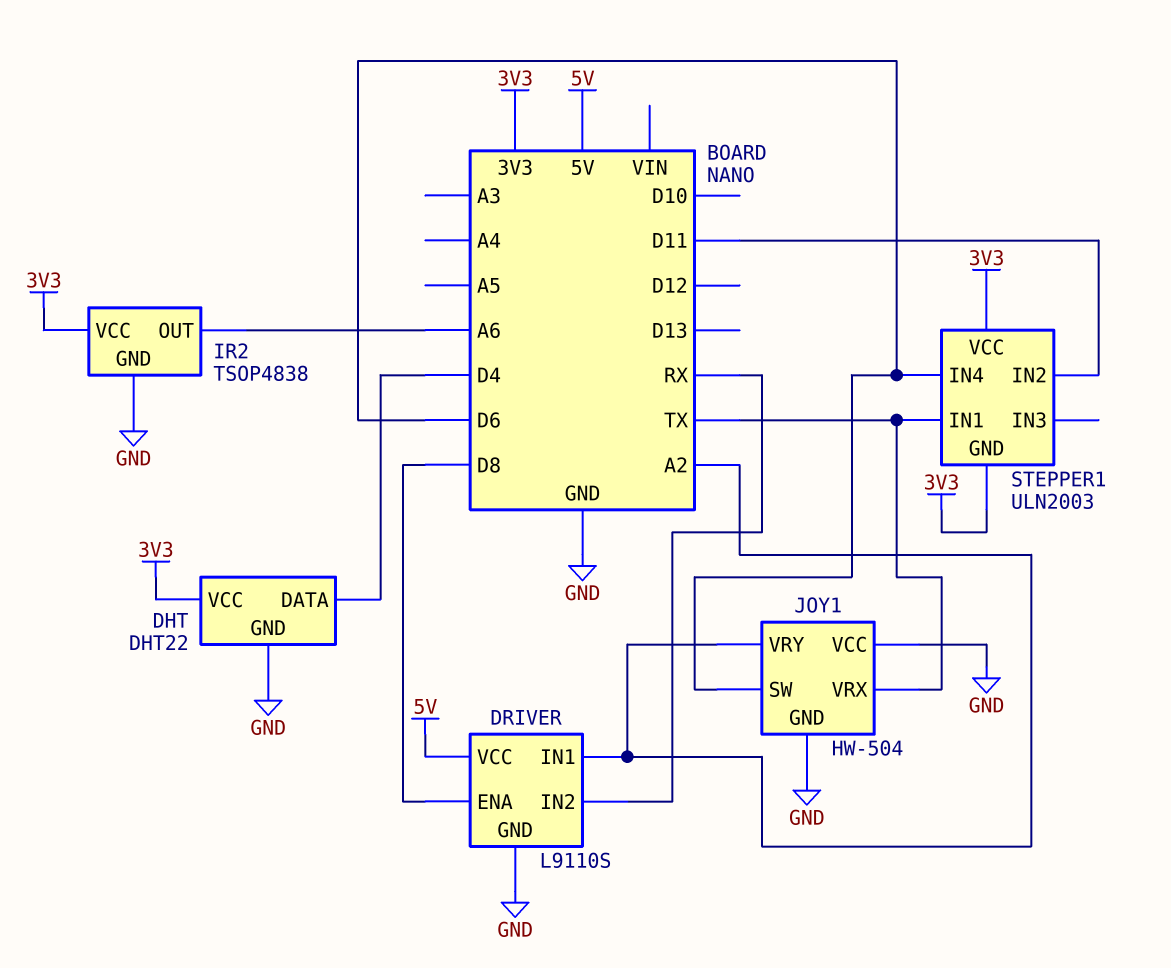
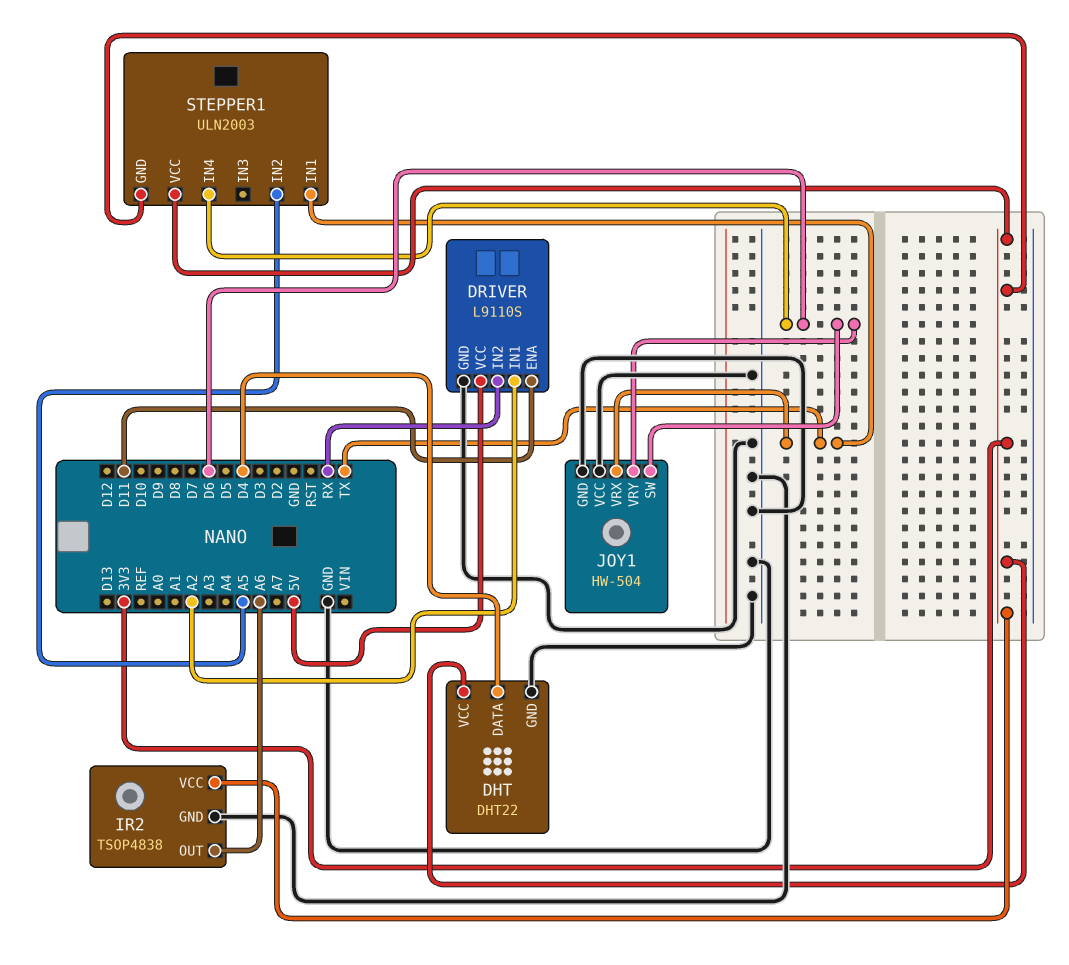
DRIVER pin ENA: D8 -> D11
JOY1 pin VRY: A2 -> D6
STEPPER1 pin IN2: D11 -> A5

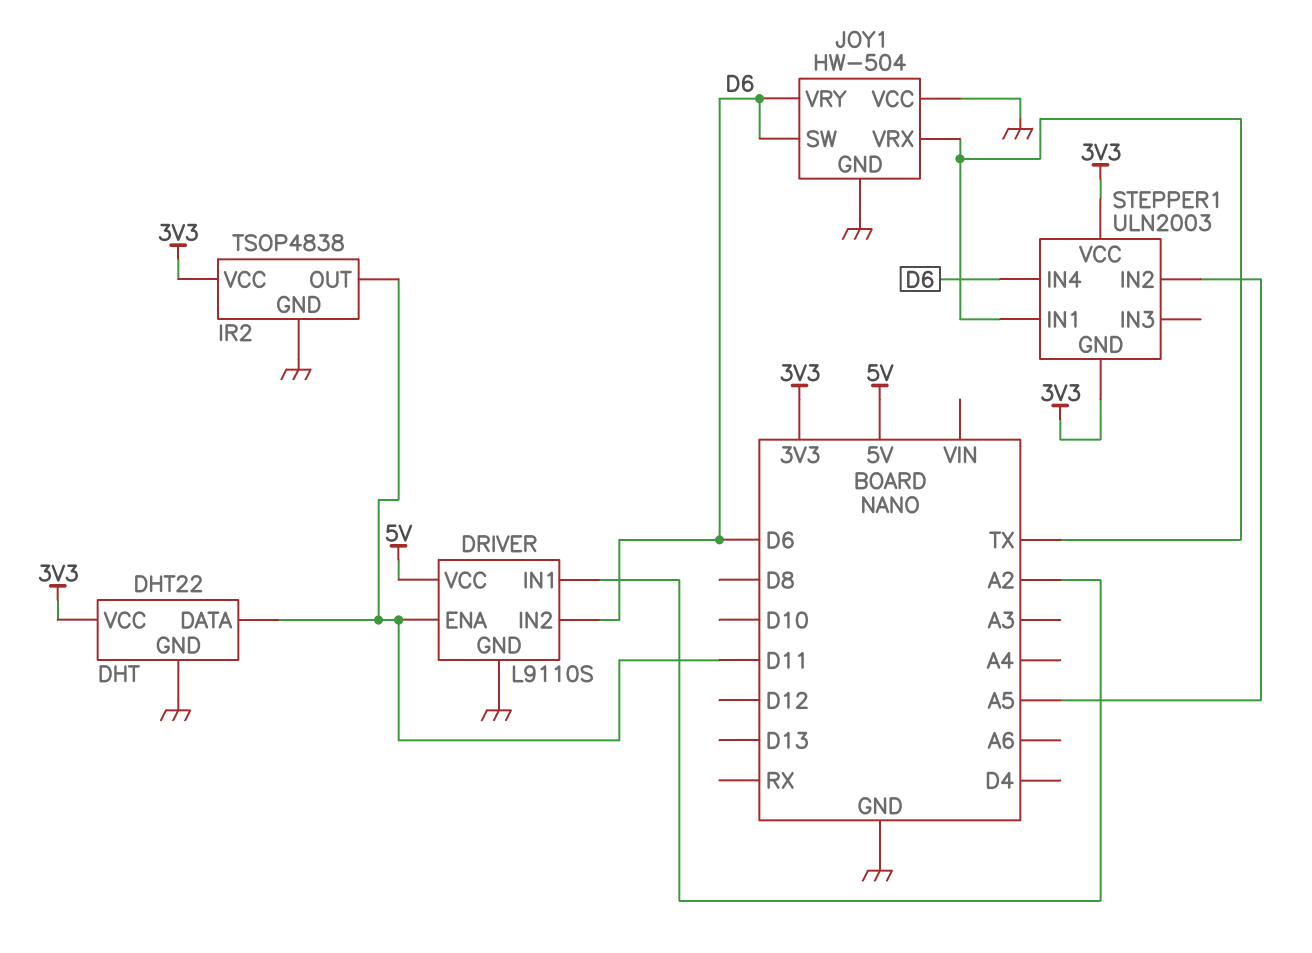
DHT pin DATA: D4 -> D11
DRIVER pin IN2: RX -> D6
IR2 pin OUT: A6 -> D11

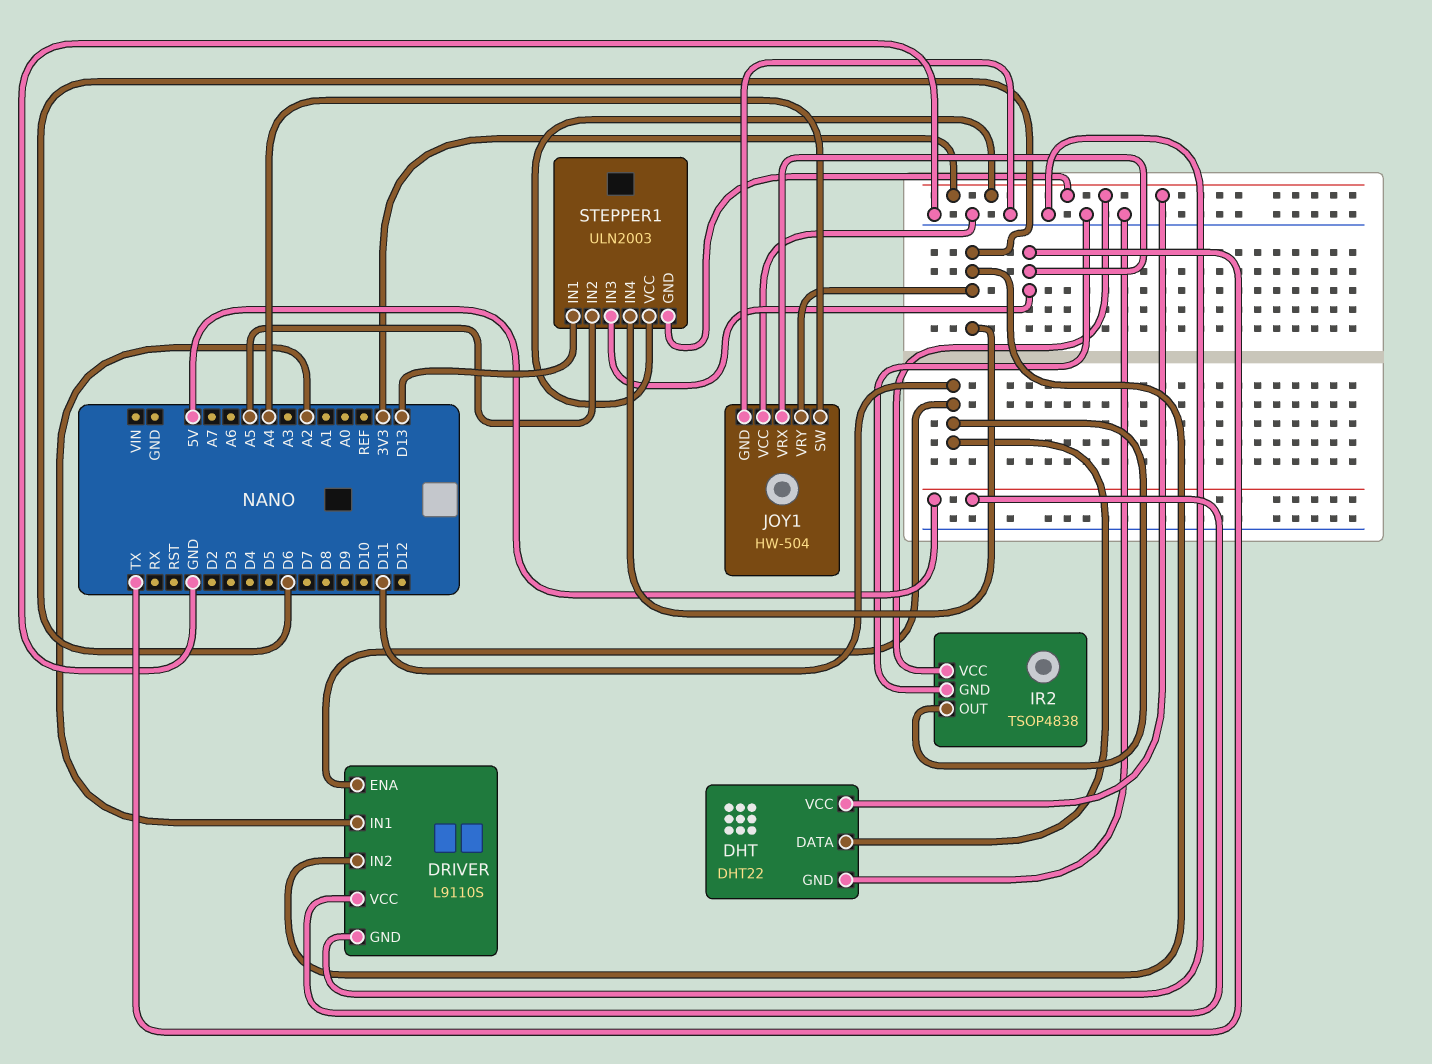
JOY1 pin SW: D6 -> A4
STEPPER1 pin IN1: TX -> D13
STEPPER1 pin IN3: none -> TX

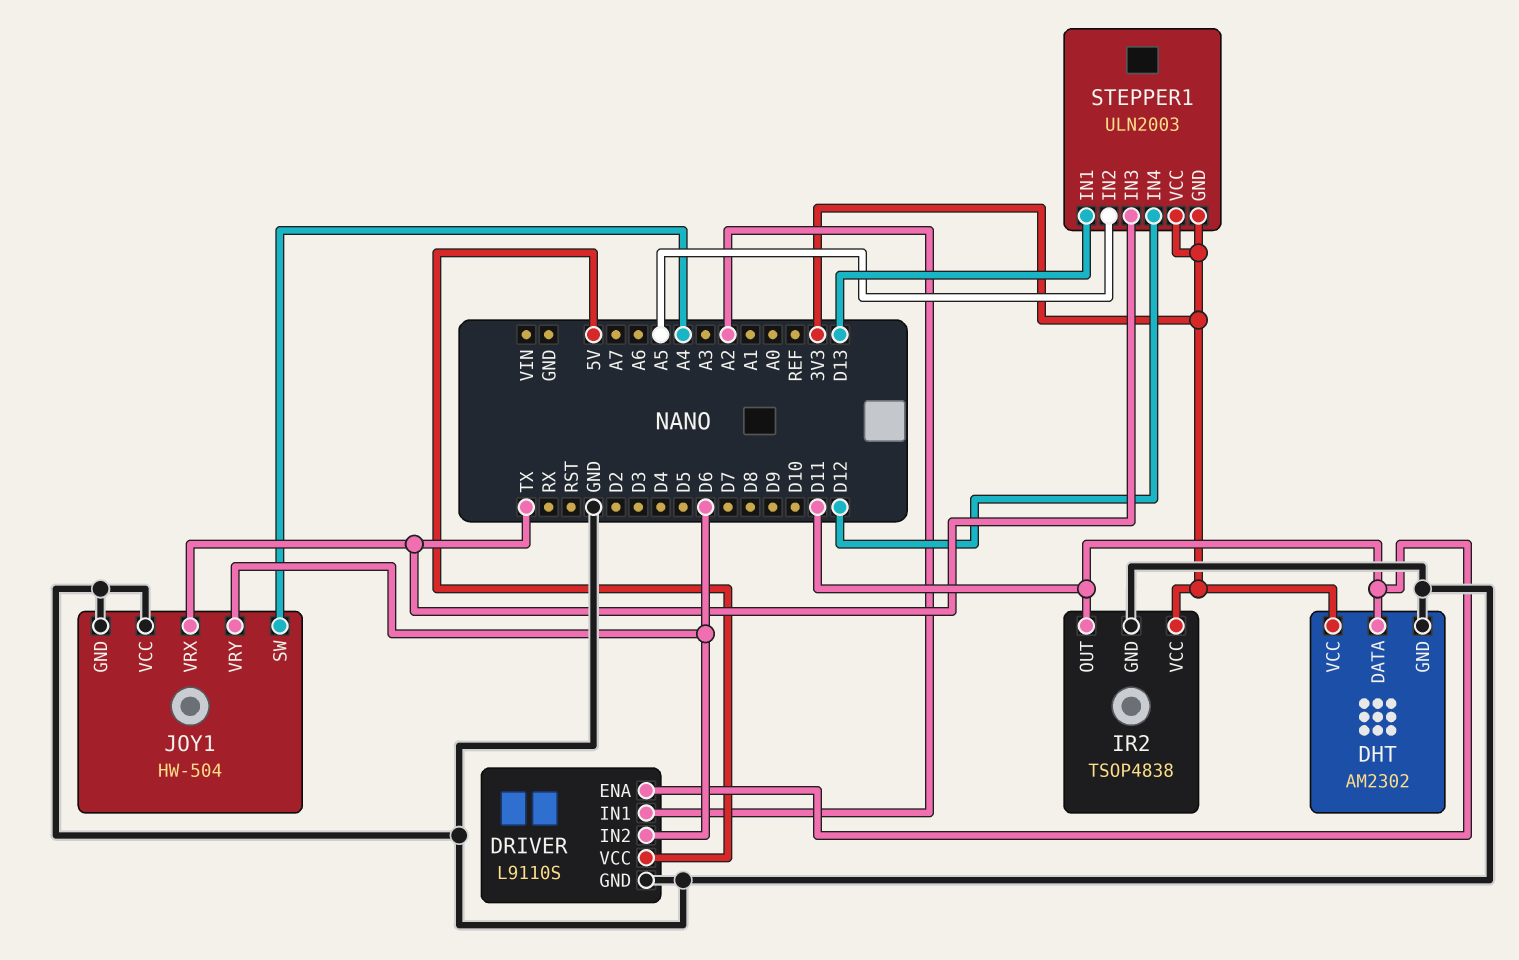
DHT: DHT22 -> AM2302
STEPPER1 pin IN4: D6 -> D12

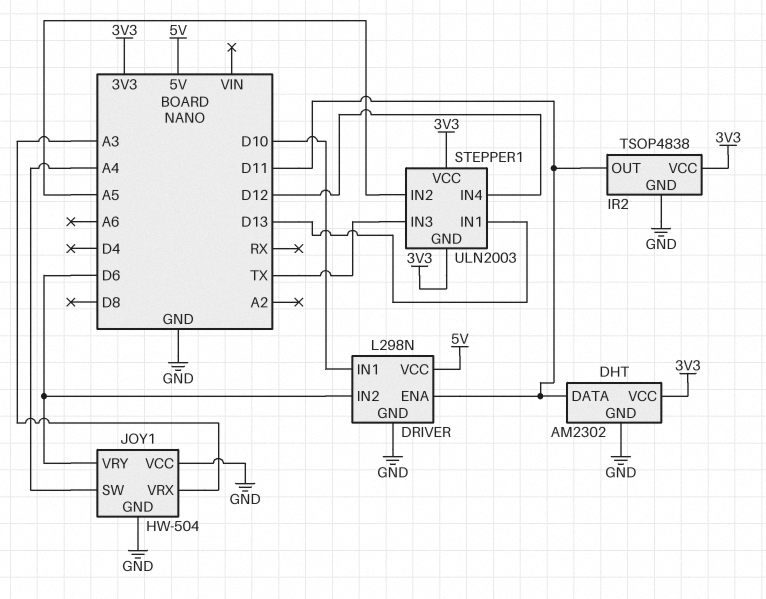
DRIVER: L9110S -> L298N
DRIVER pin IN1: A2 -> D10
JOY1 pin VRX: TX -> A3

